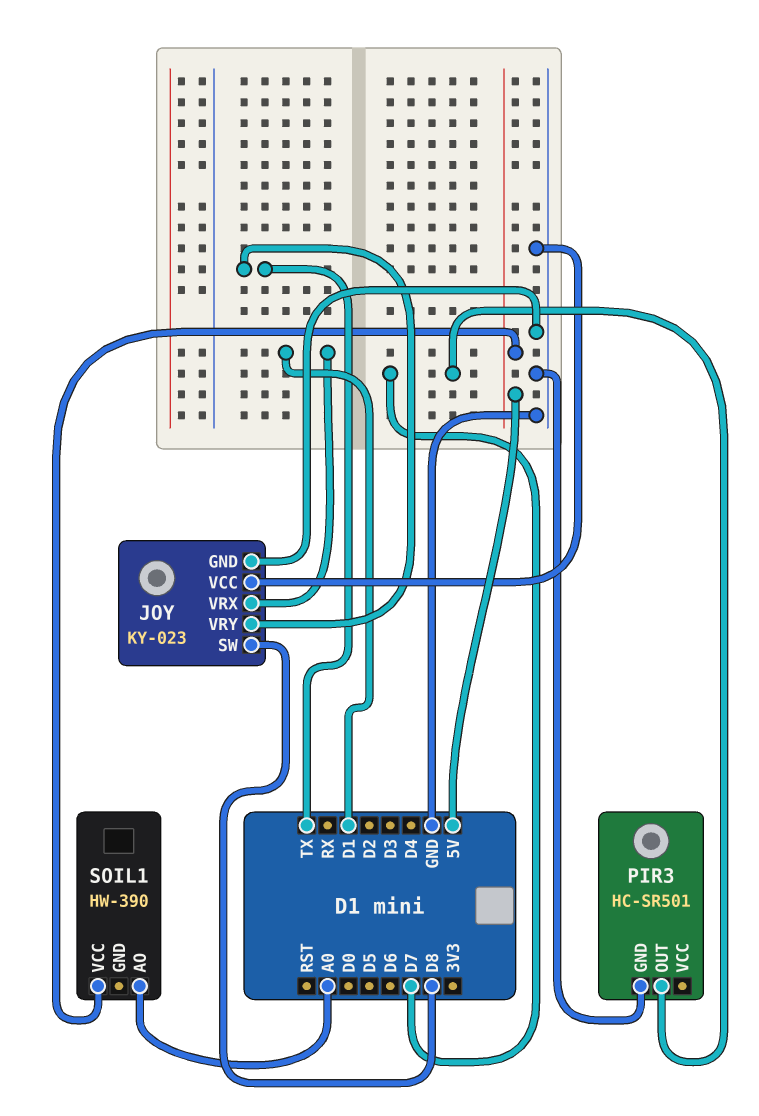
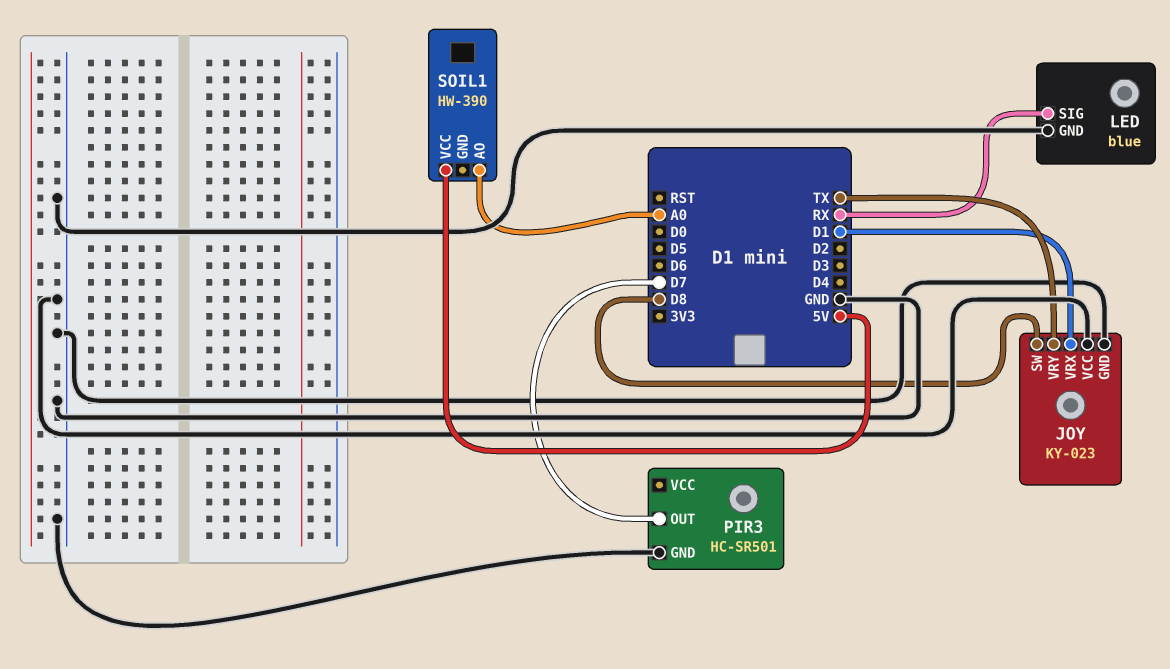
LED: none -> blue
LED pin GND: none -> GND
LED pin SIG: none -> RX

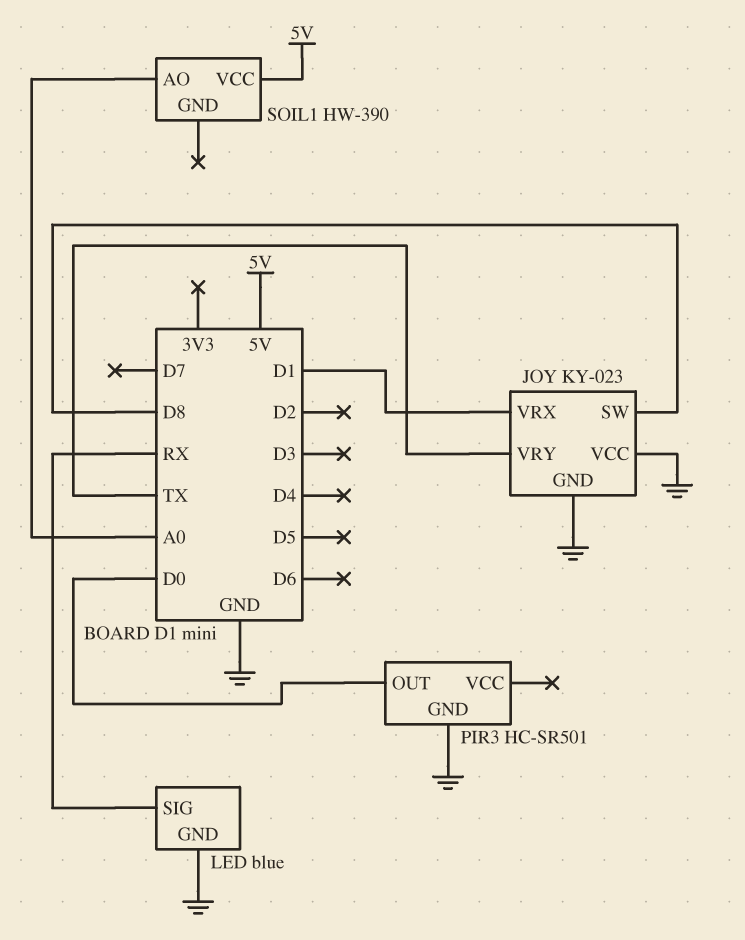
PIR3 pin OUT: D7 -> D0

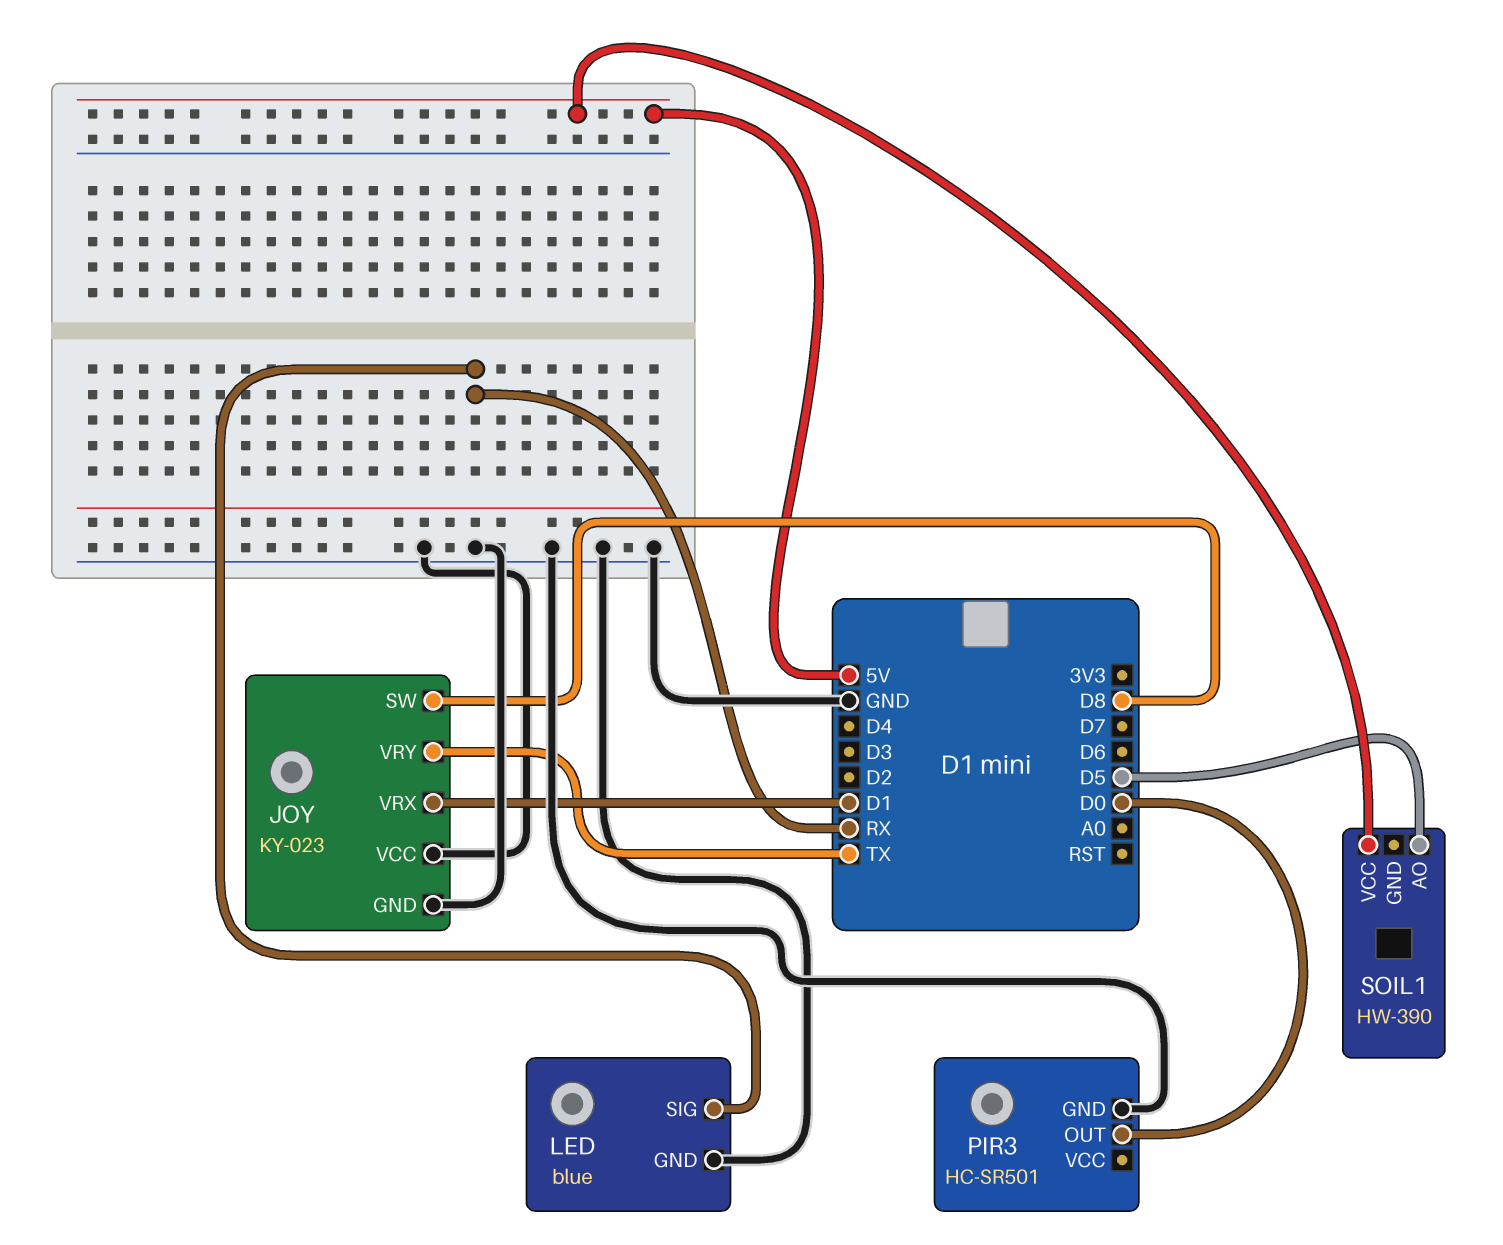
SOIL1 pin AO: A0 -> D5

